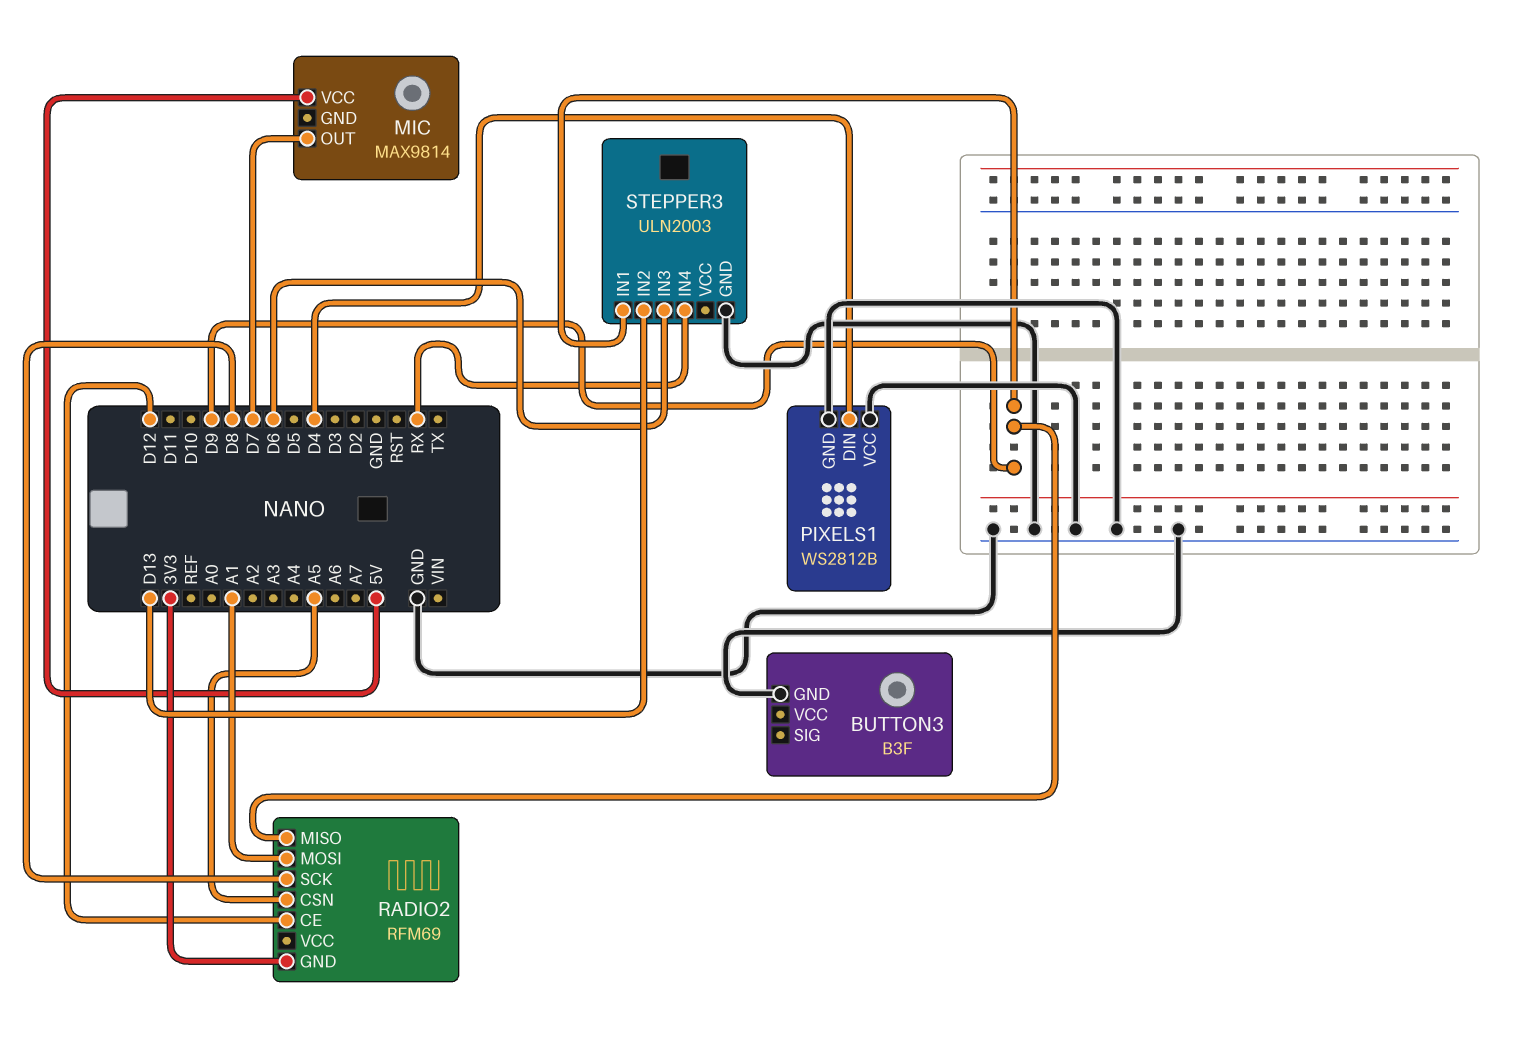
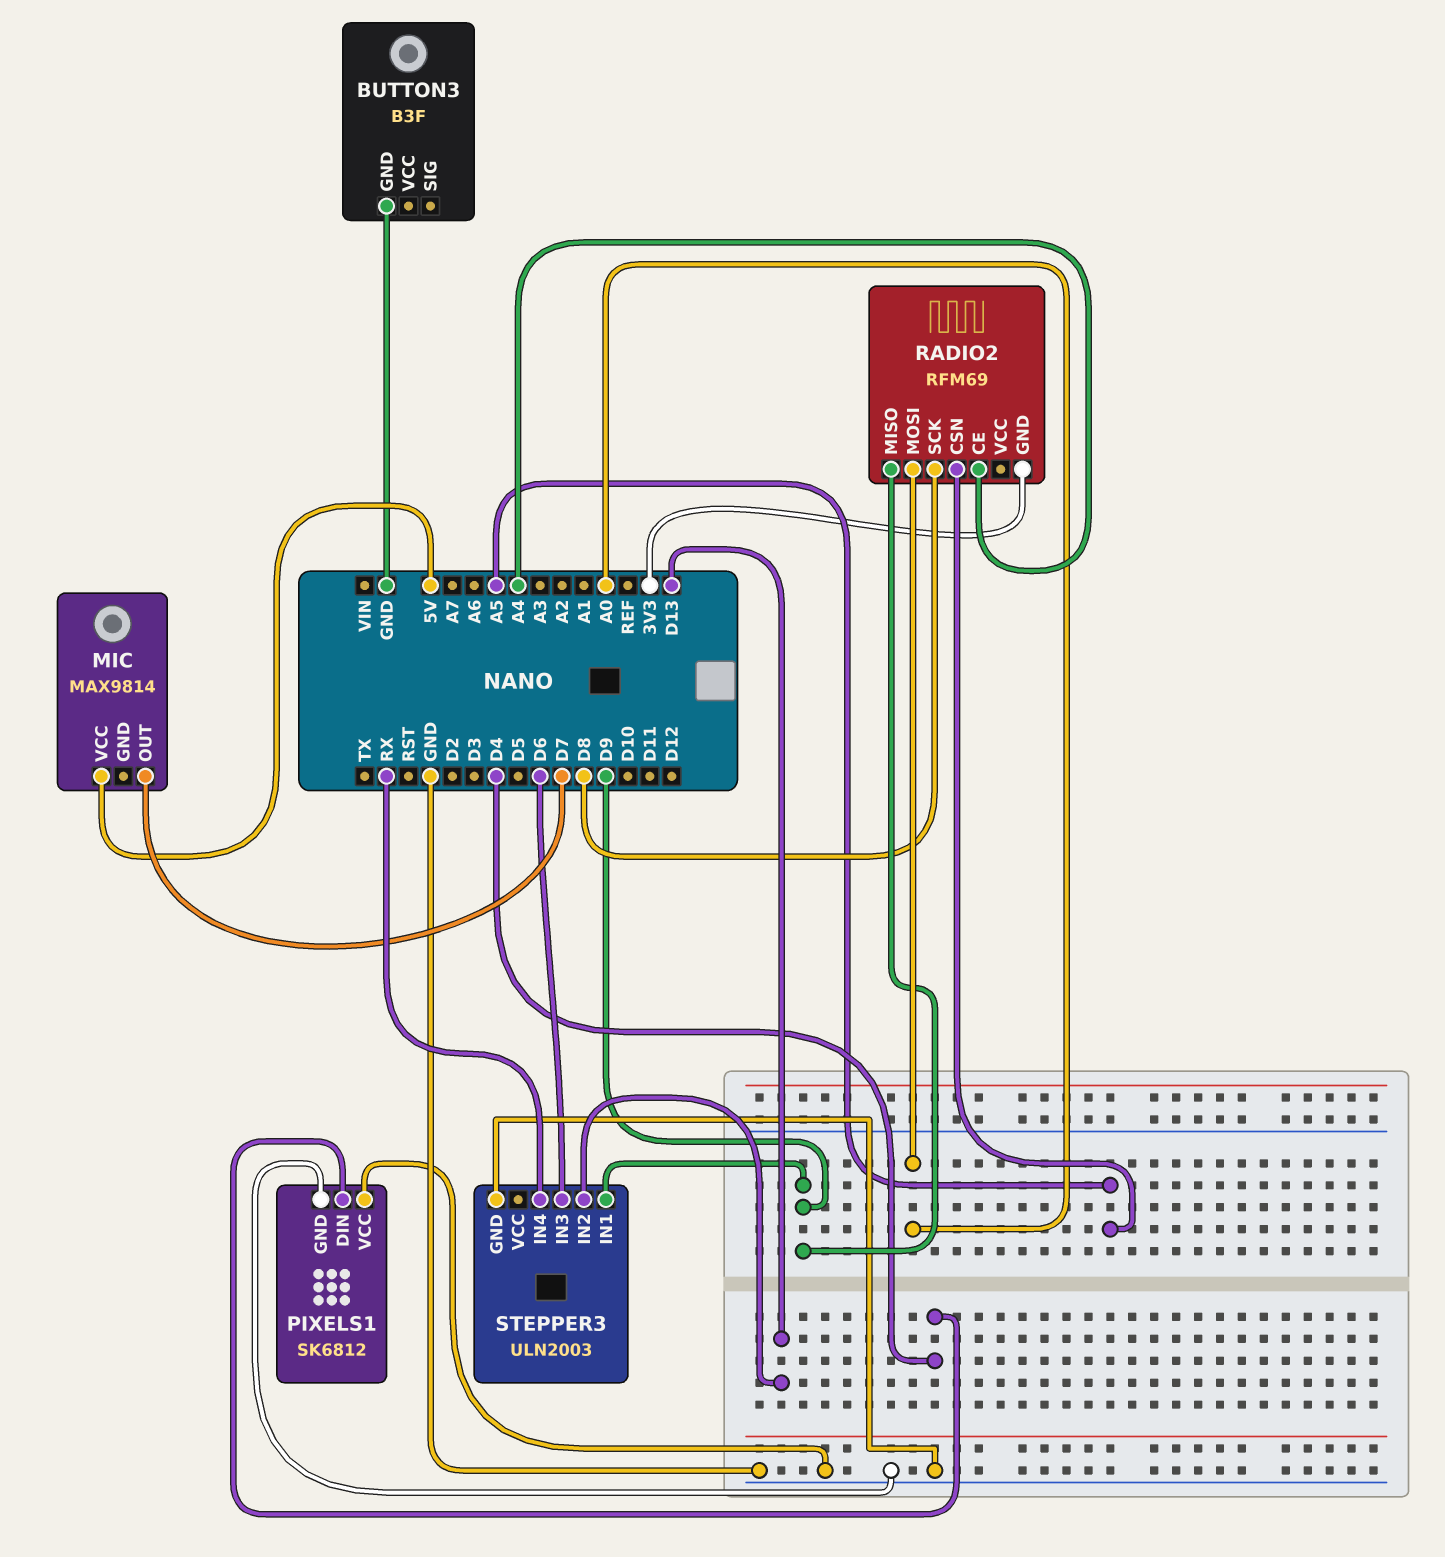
PIXELS1: WS2812B -> SK6812
RADIO2 pin CE: D12 -> A4
RADIO2 pin MOSI: A1 -> A0

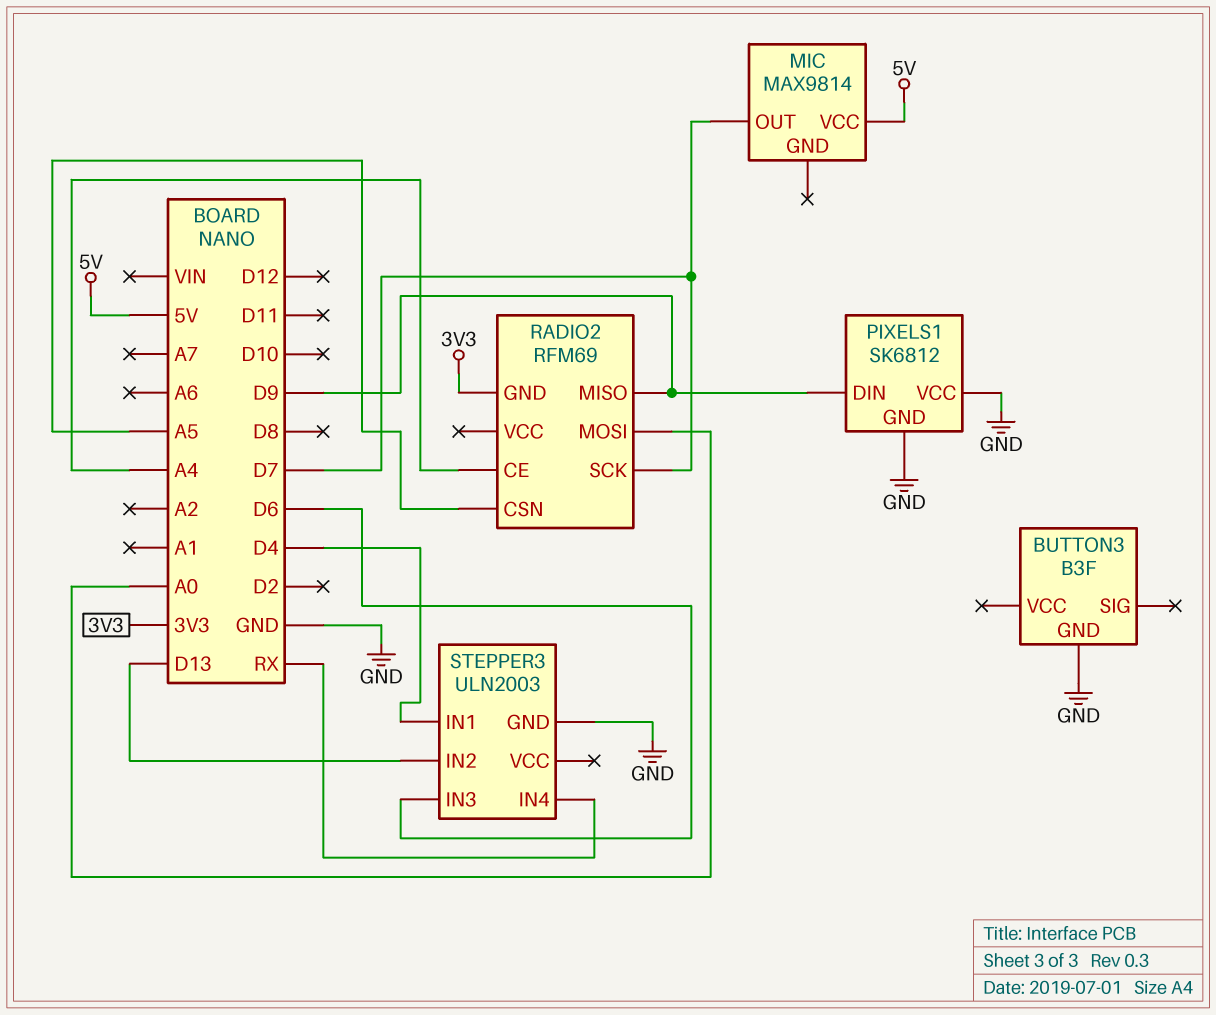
PIXELS1 pin DIN: D4 -> D9
RADIO2 pin SCK: D8 -> D7
STEPPER3 pin IN1: D9 -> D4

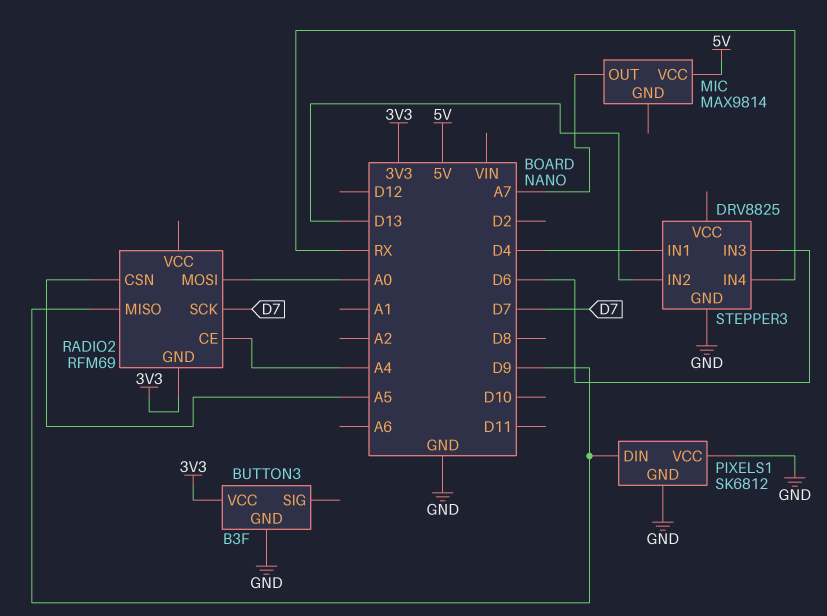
BUTTON3 pin VCC: none -> 3V3
MIC pin OUT: D7 -> A7
STEPPER3: ULN2003 -> DRV8825

